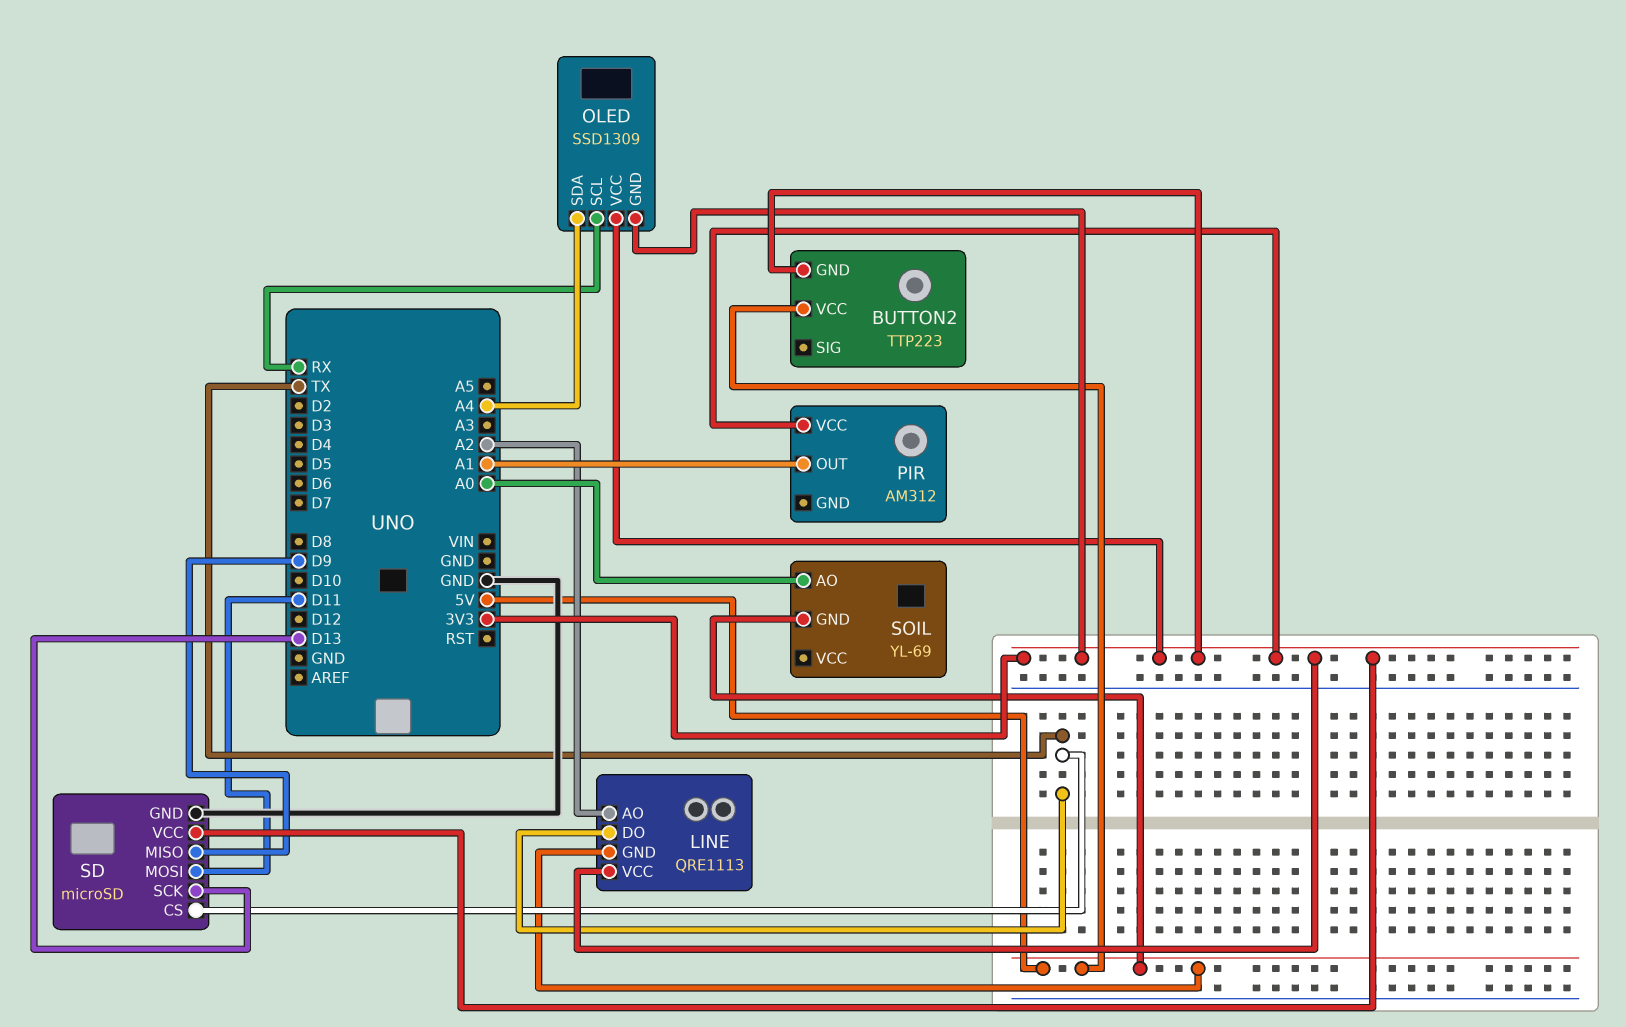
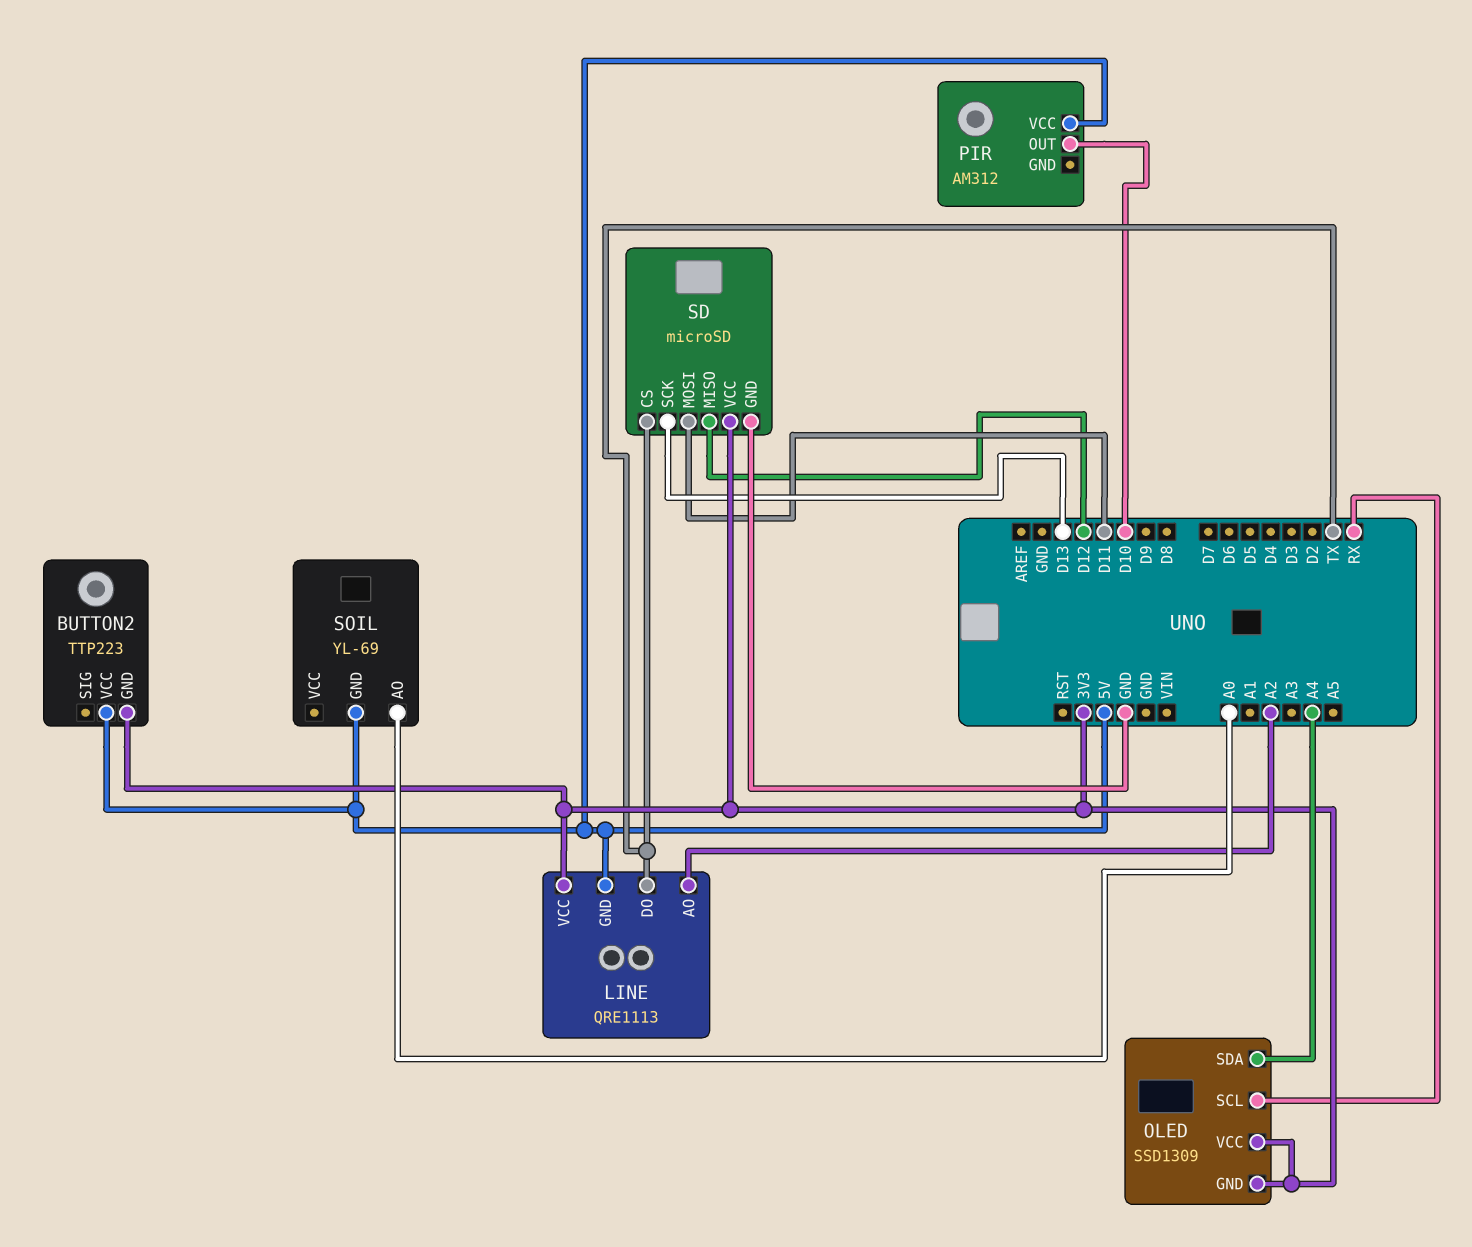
PIR pin OUT: A1 -> D10
PIR pin VCC: 3V3 -> 5V
SD pin MISO: D9 -> D12

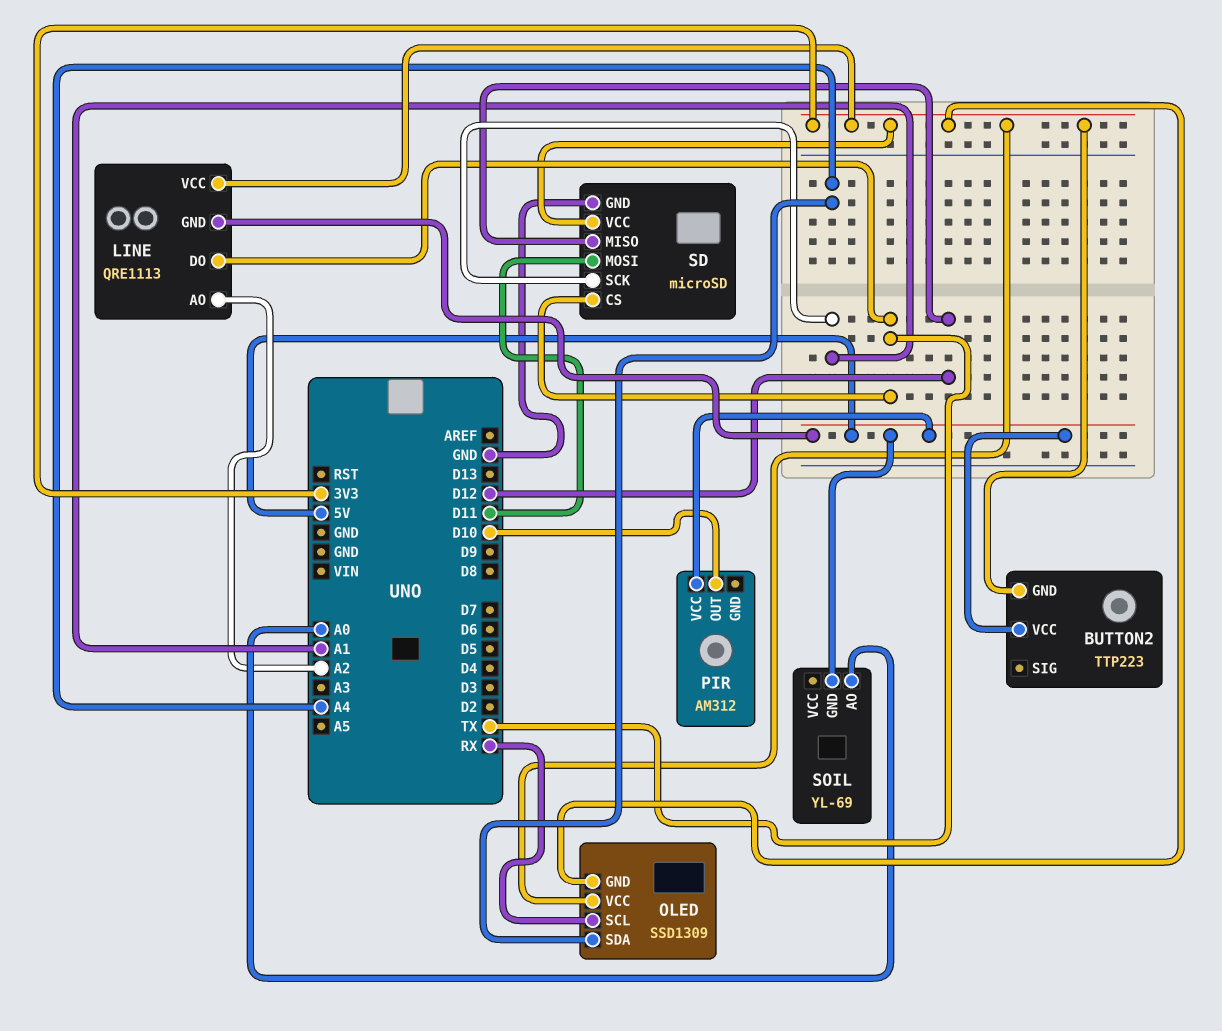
SD pin SCK: D13 -> A1

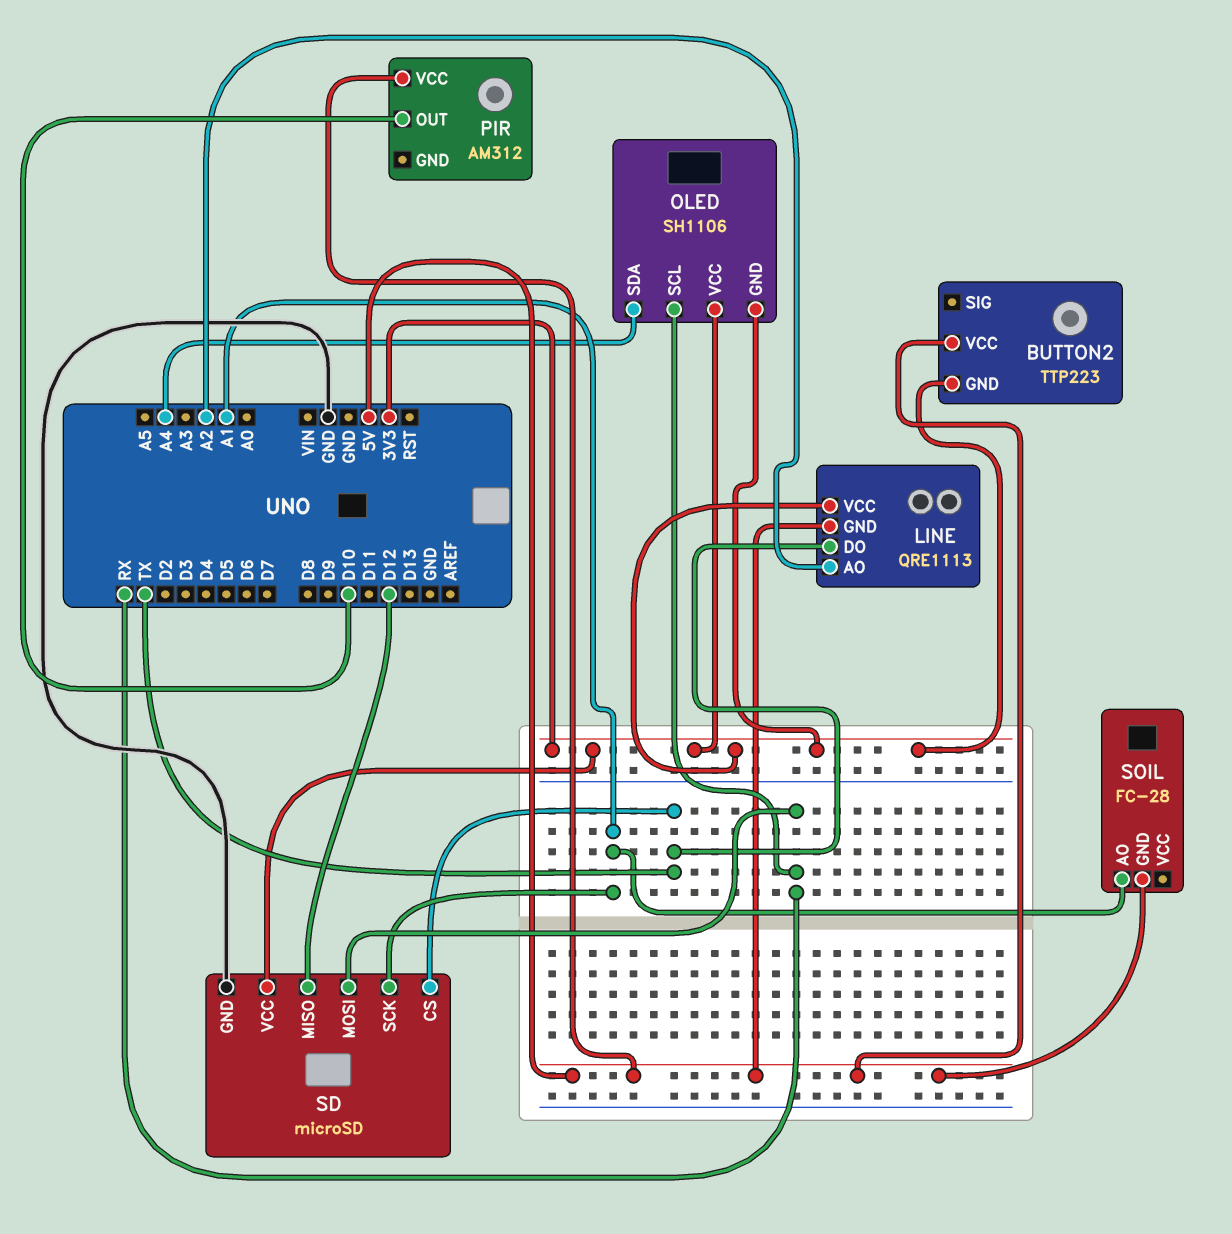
OLED: SSD1309 -> SH1106
SD pin MOSI: D11 -> RX
SOIL: YL-69 -> FC-28
SOIL pin AO: A0 -> A1

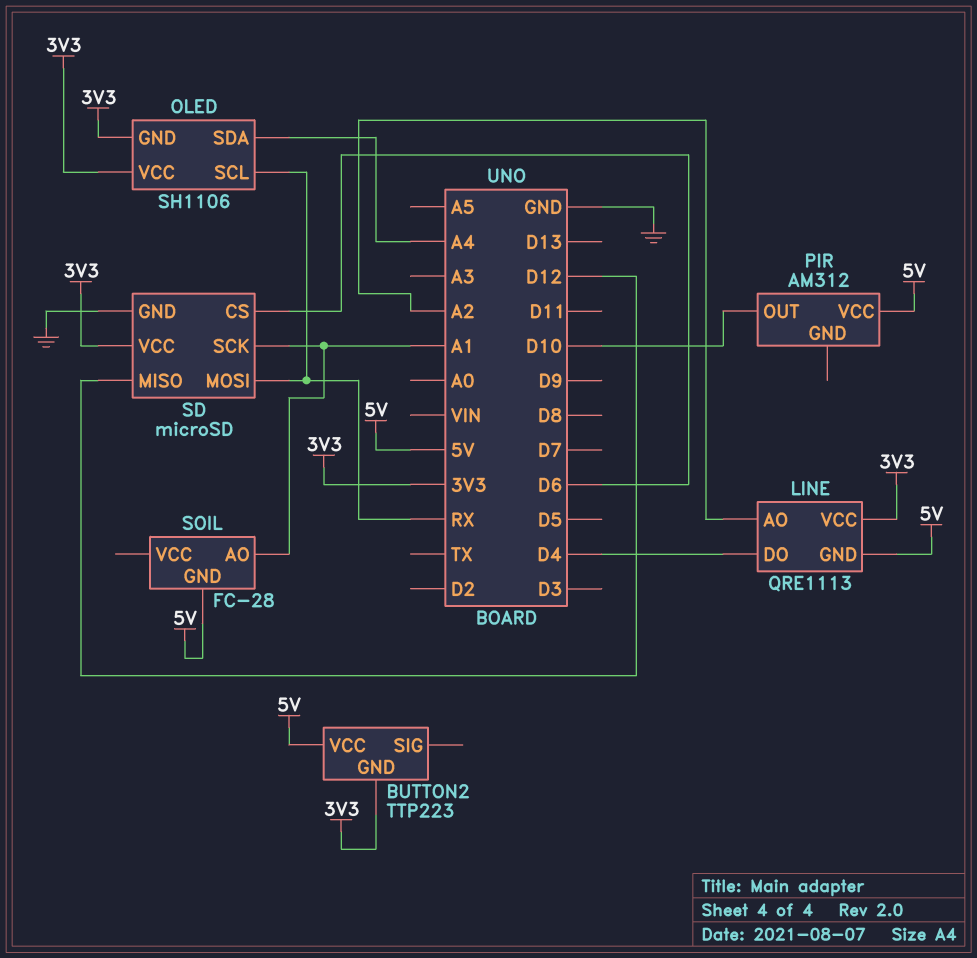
LINE pin DO: TX -> D4
SD pin CS: TX -> D6

